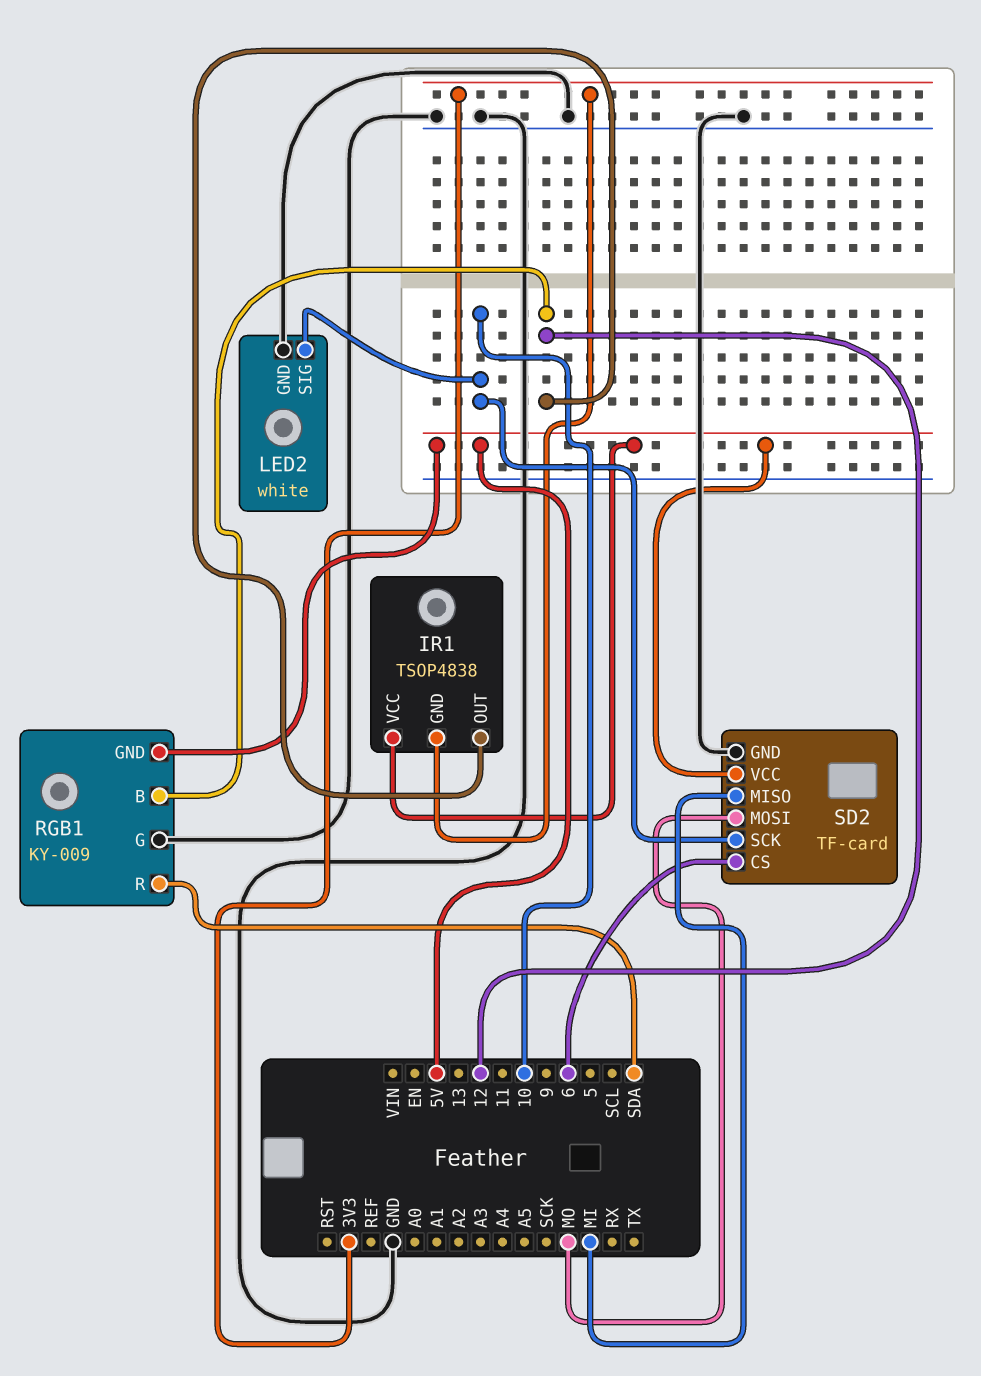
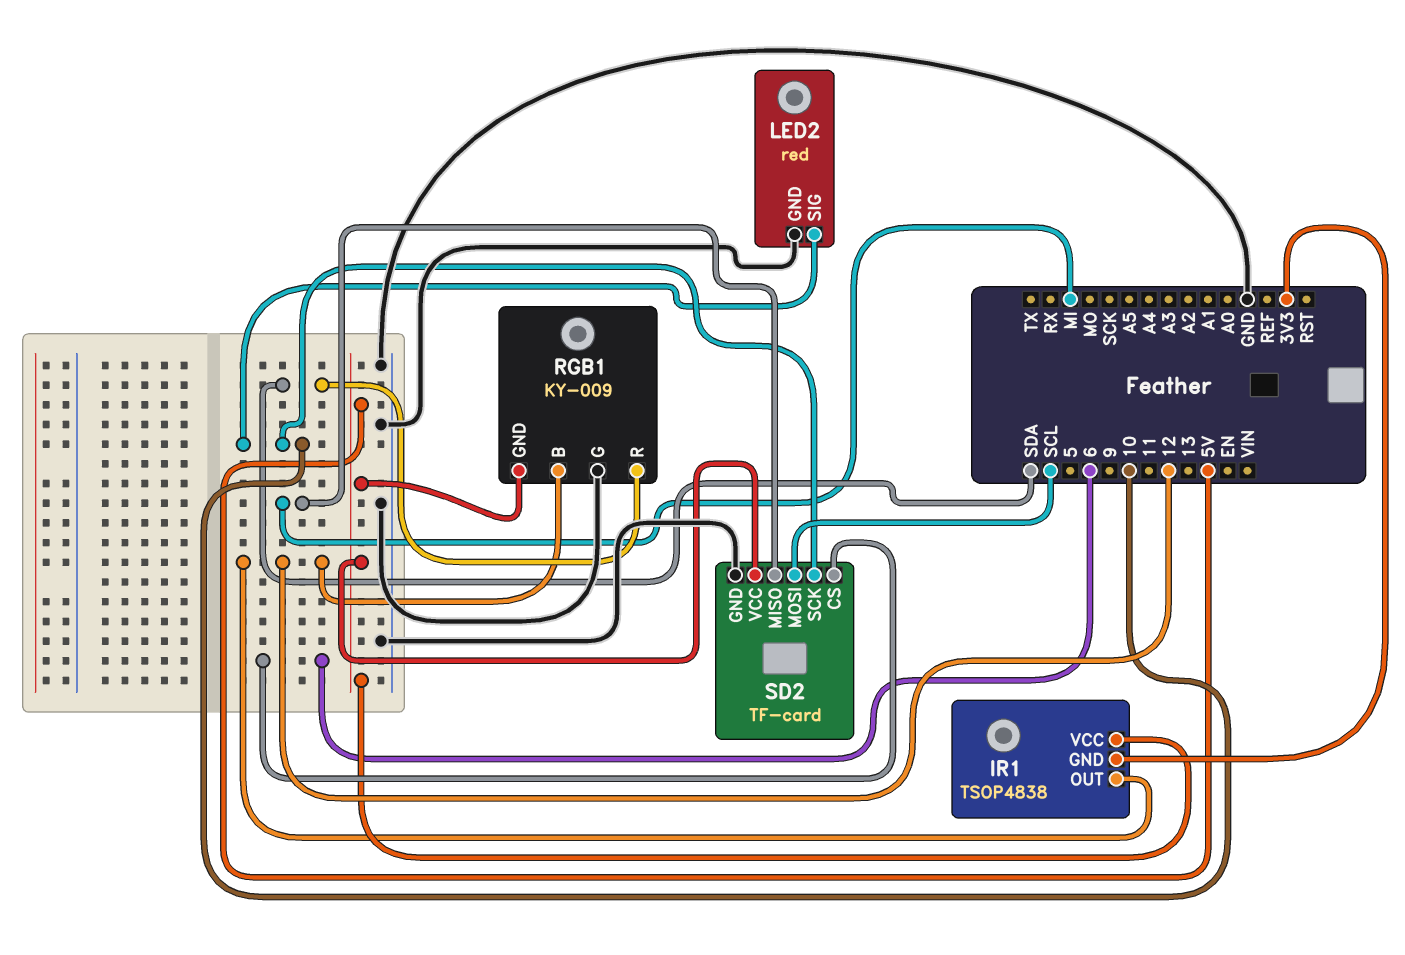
LED2: white -> red
SD2 pin MOSI: MO -> SCL

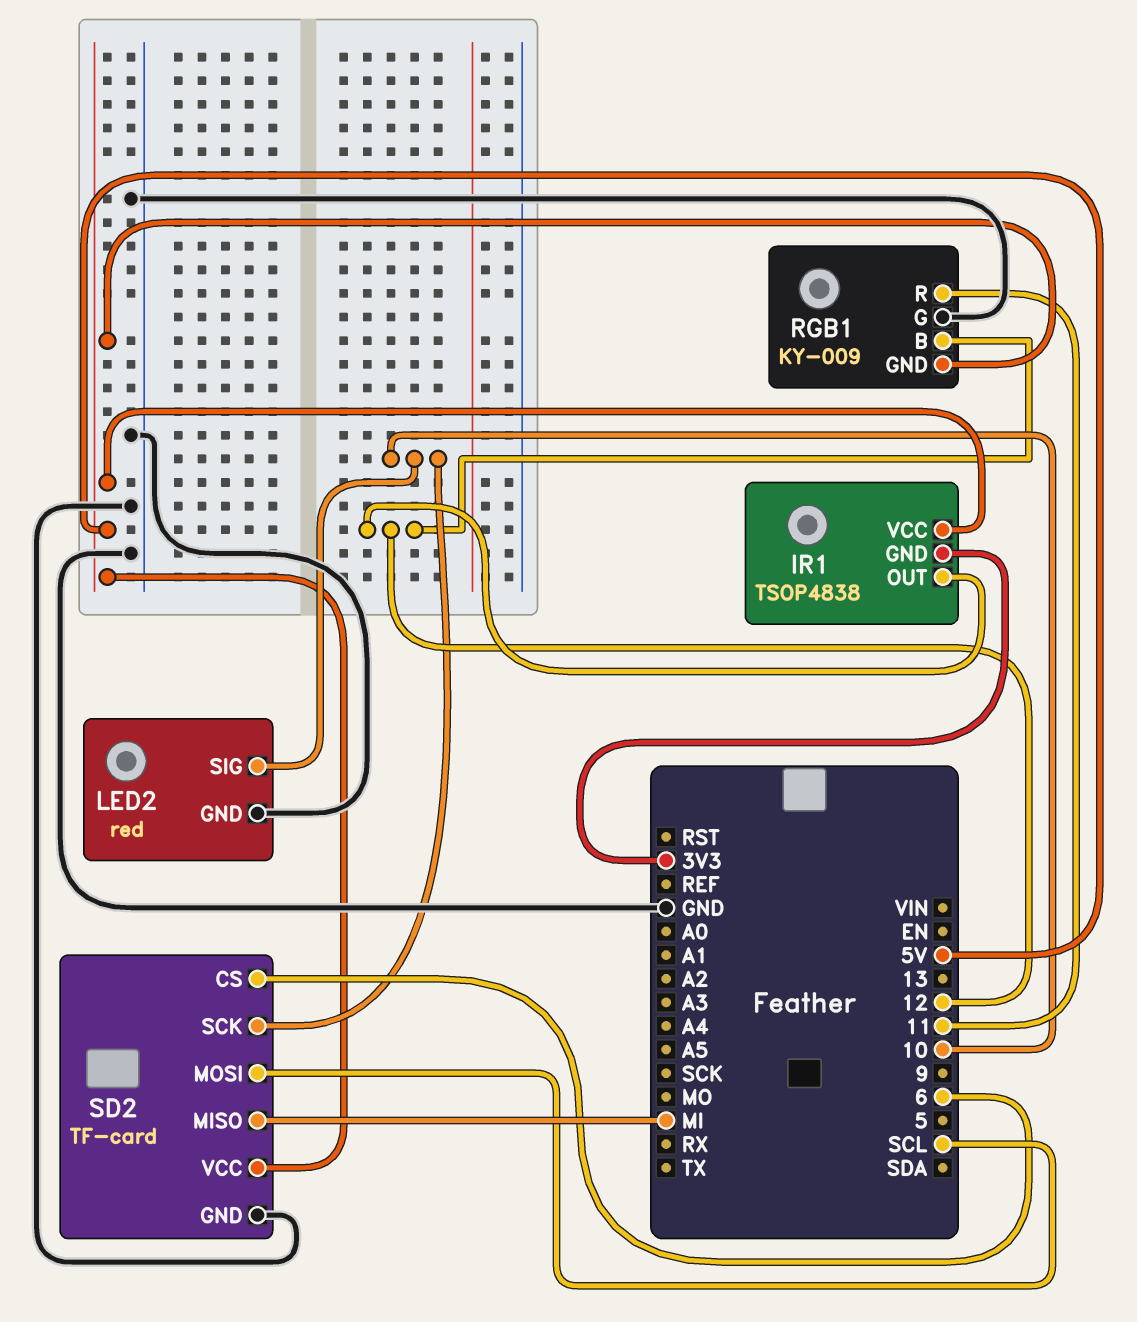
RGB1 pin R: SDA -> 11

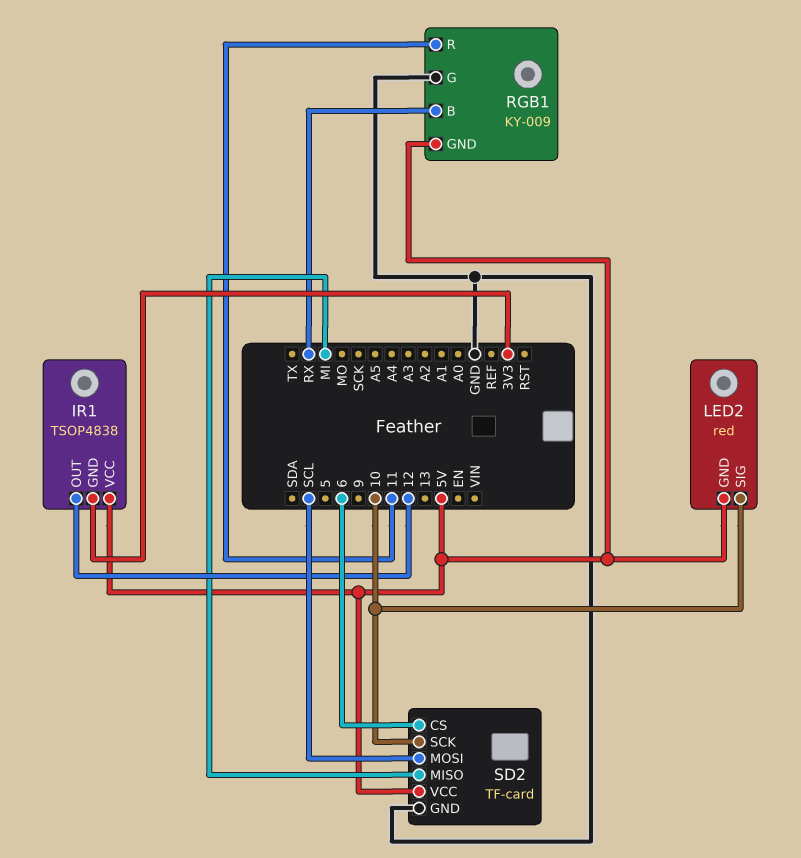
LED2 pin GND: GND -> 5V
RGB1 pin B: 12 -> RX

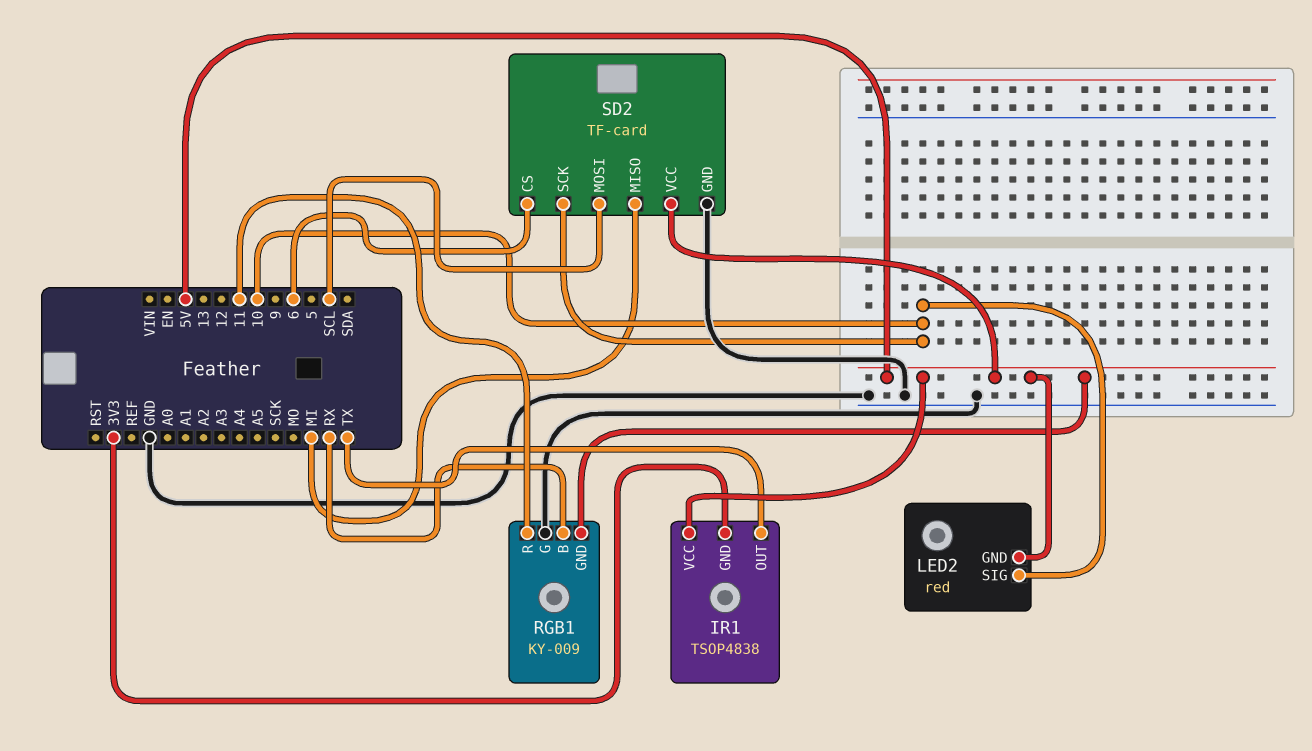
IR1 pin OUT: 12 -> TX

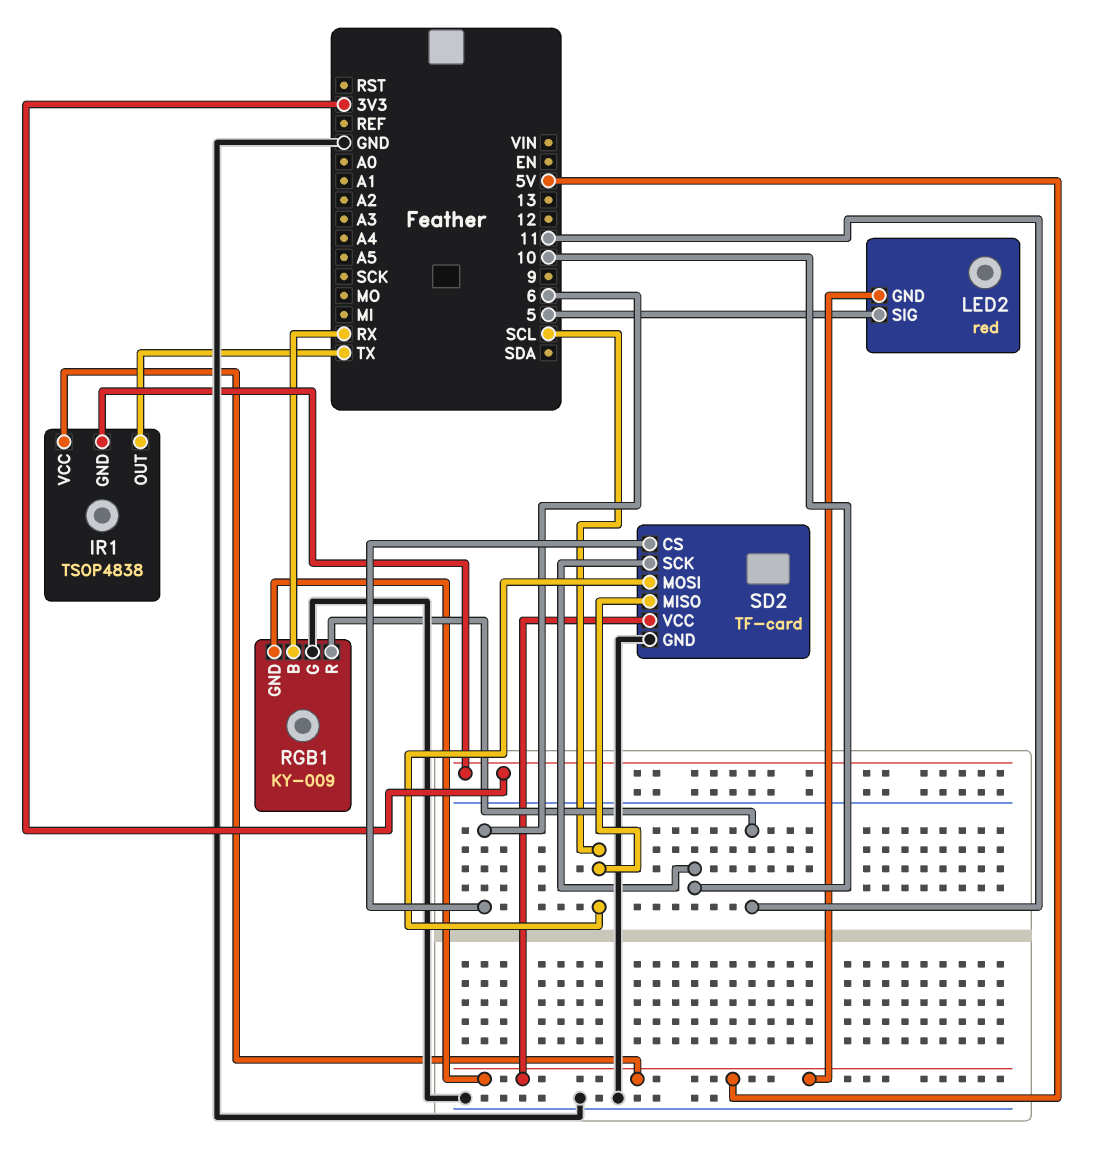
LED2 pin SIG: 10 -> 5
SD2 pin MISO: MI -> SCL

